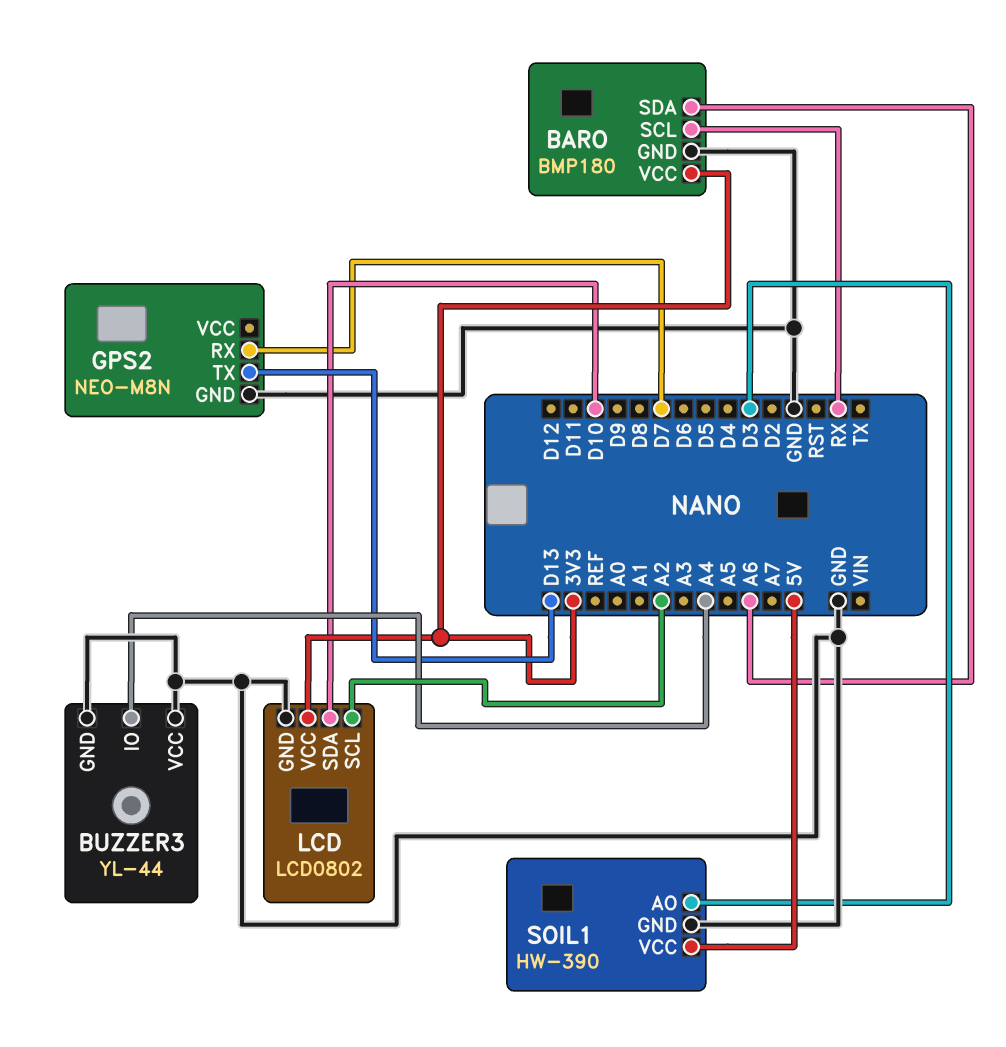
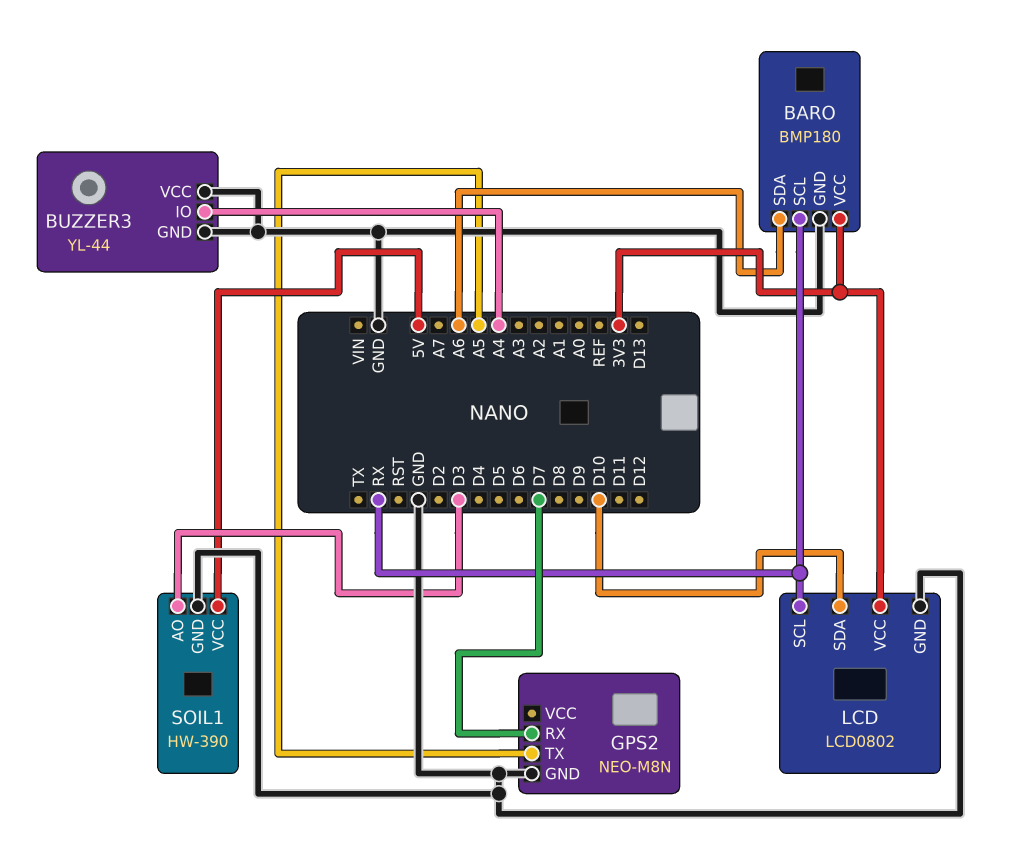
GPS2 pin TX: D13 -> A5
LCD pin SCL: A2 -> RX

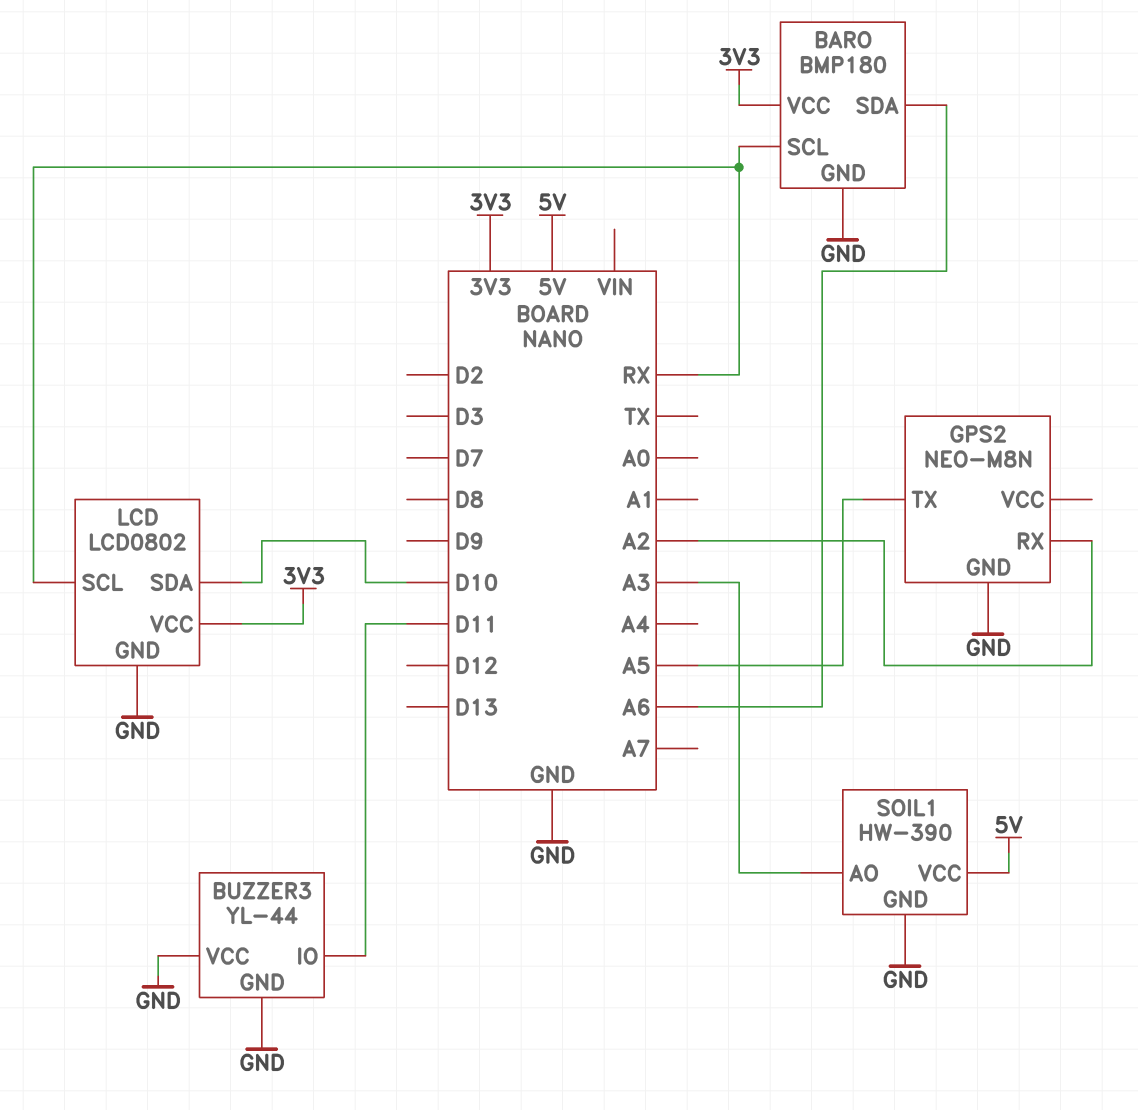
BUZZER3 pin IO: A4 -> D11
GPS2 pin RX: D7 -> A2
SOIL1 pin AO: D3 -> A3

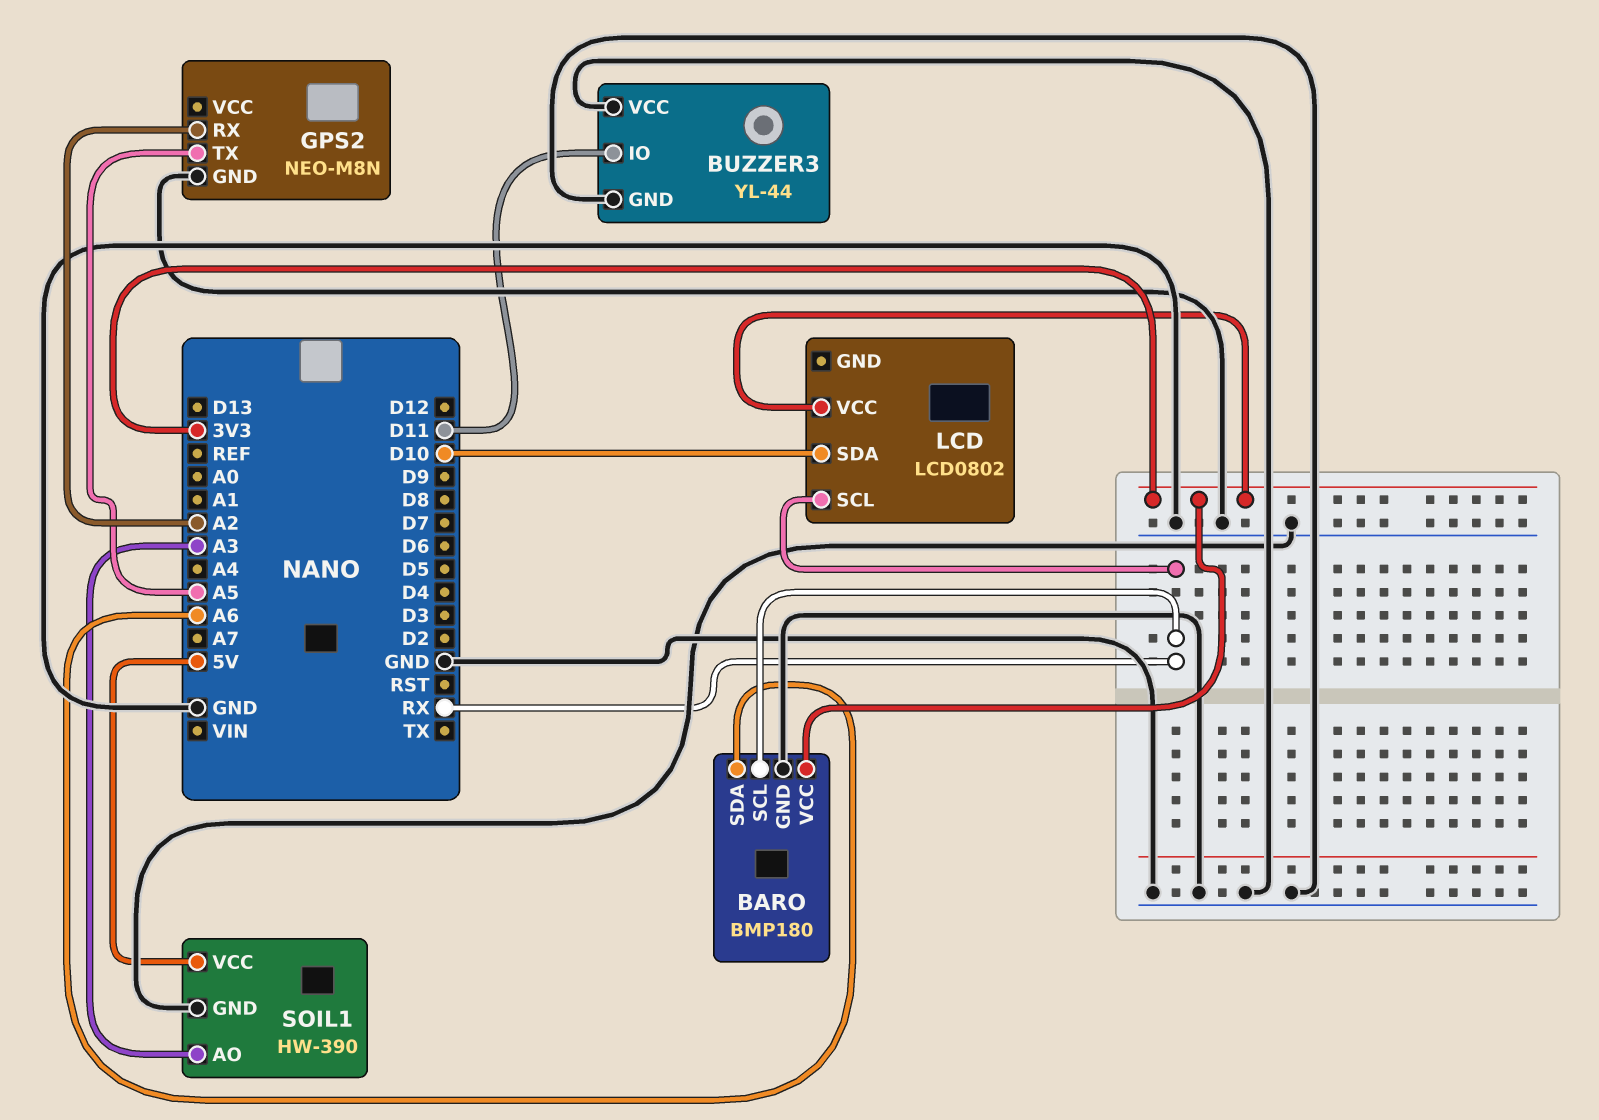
LCD pin GND: GND -> none

